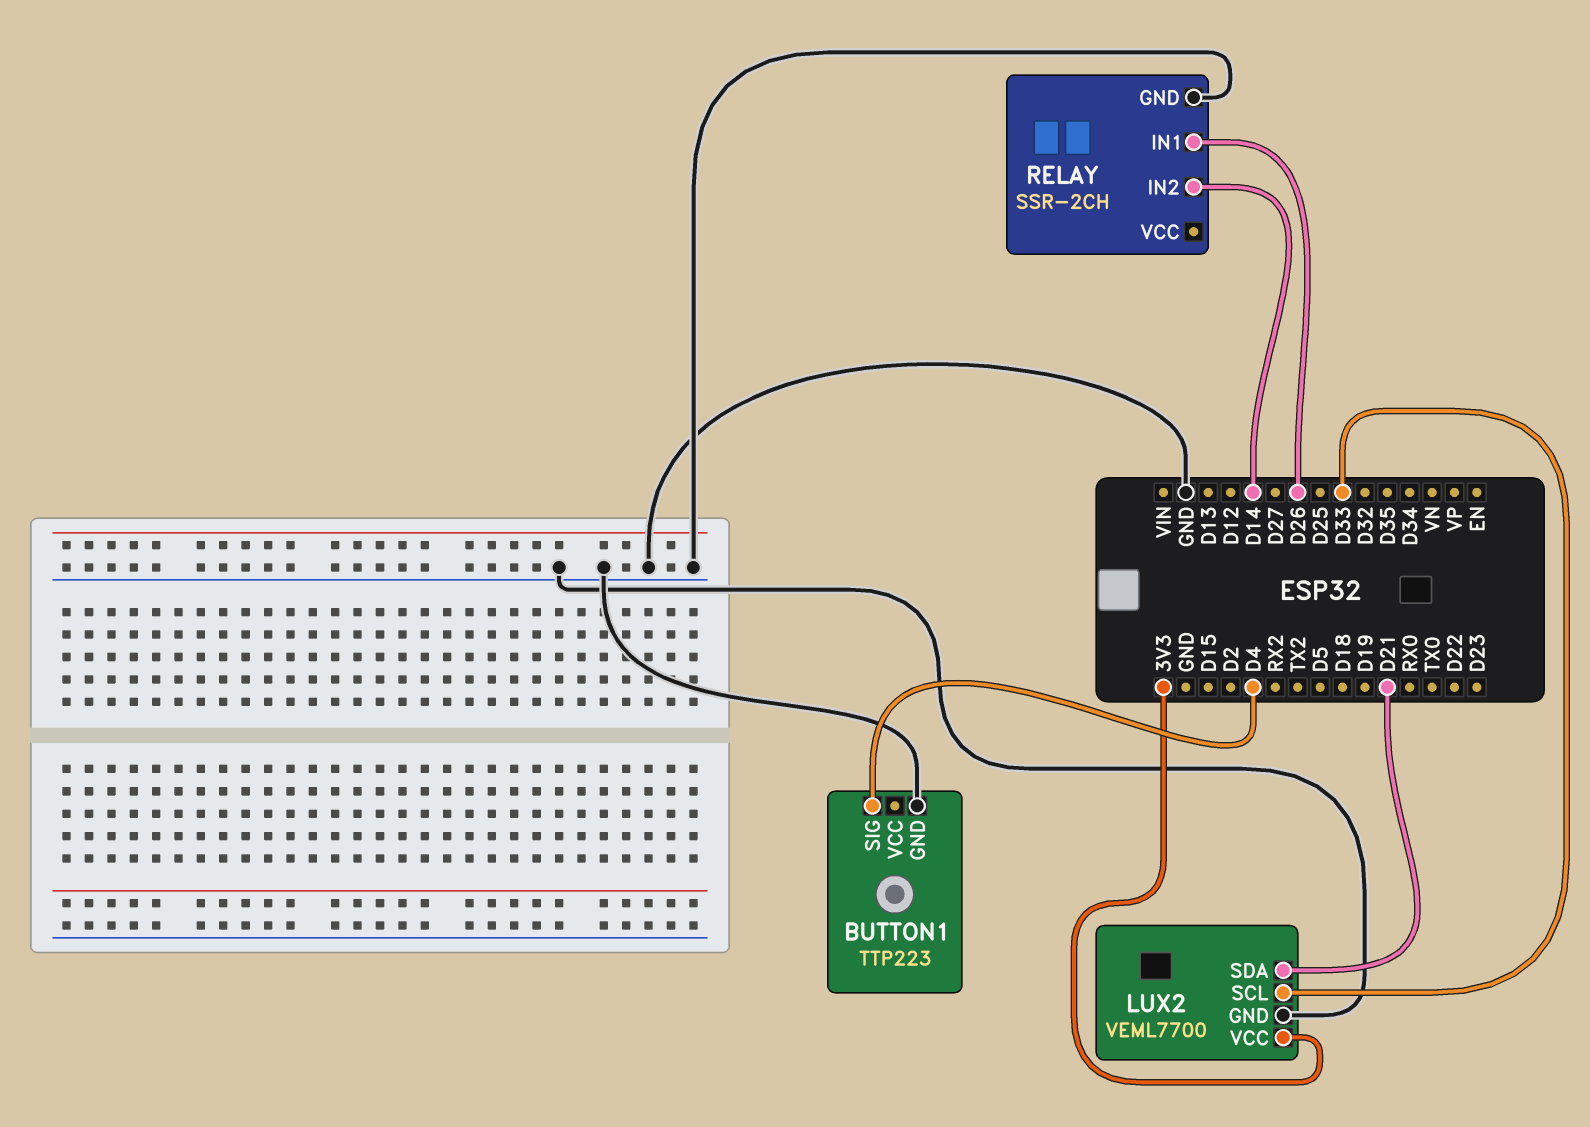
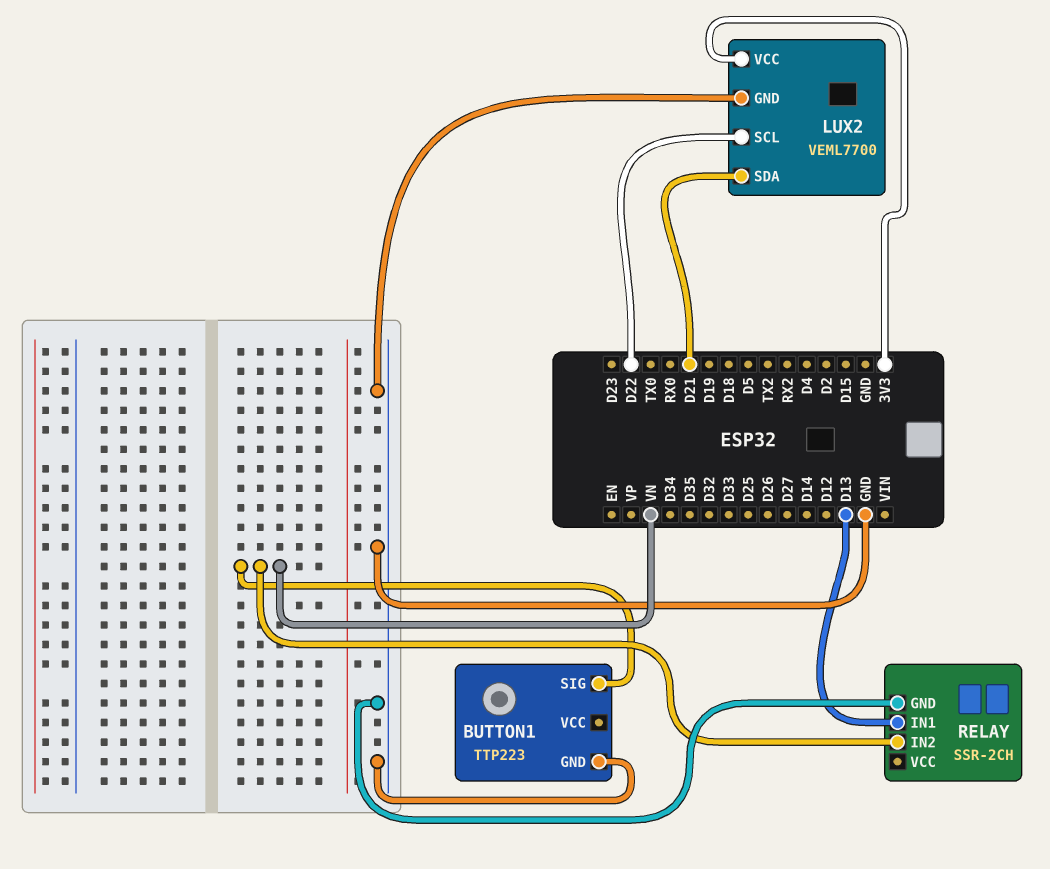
BUTTON1 pin SIG: D4 -> VN
LUX2 pin SCL: D33 -> D22
RELAY pin IN1: D26 -> D13
RELAY pin IN2: D14 -> VN

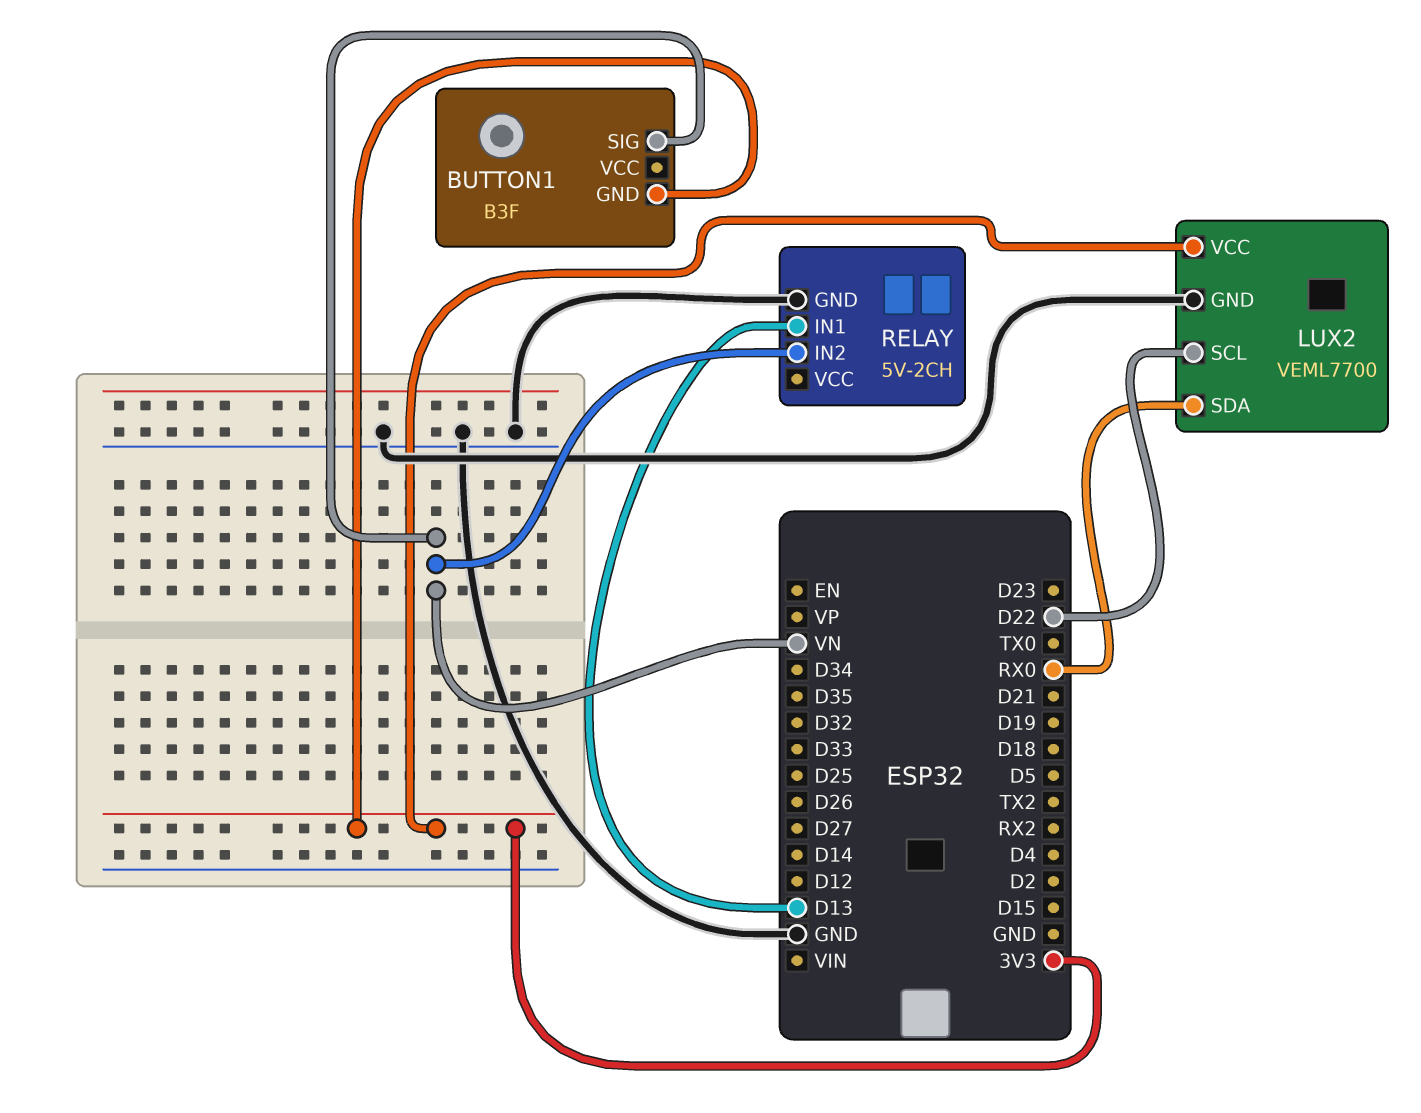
BUTTON1: TTP223 -> B3F
BUTTON1 pin GND: GND -> 3V3
LUX2 pin SDA: D21 -> RX0
RELAY: SSR-2CH -> 5V-2CH

